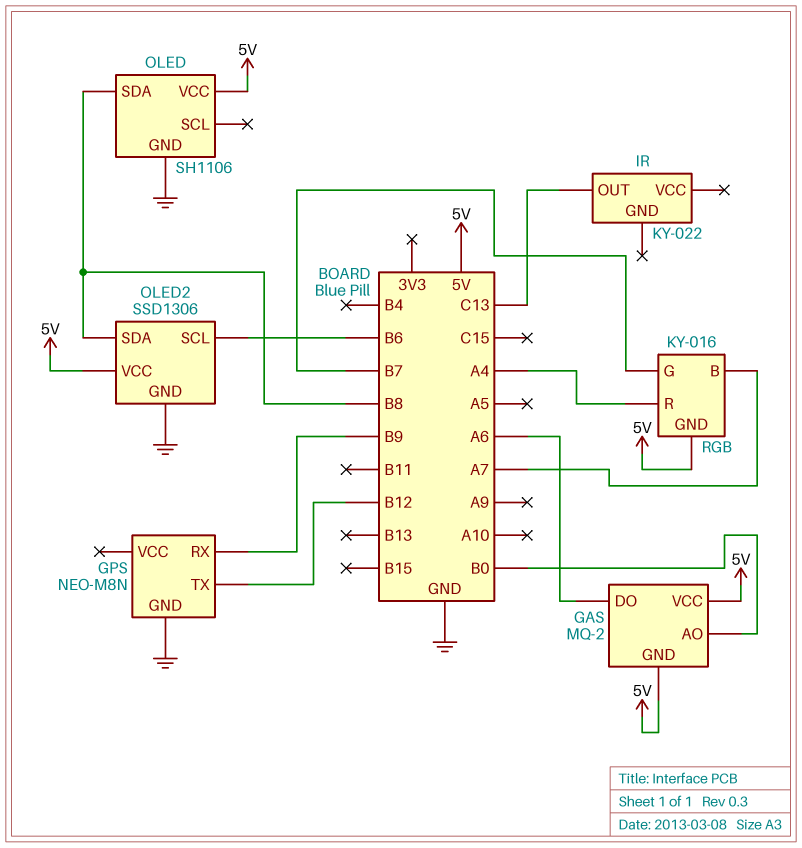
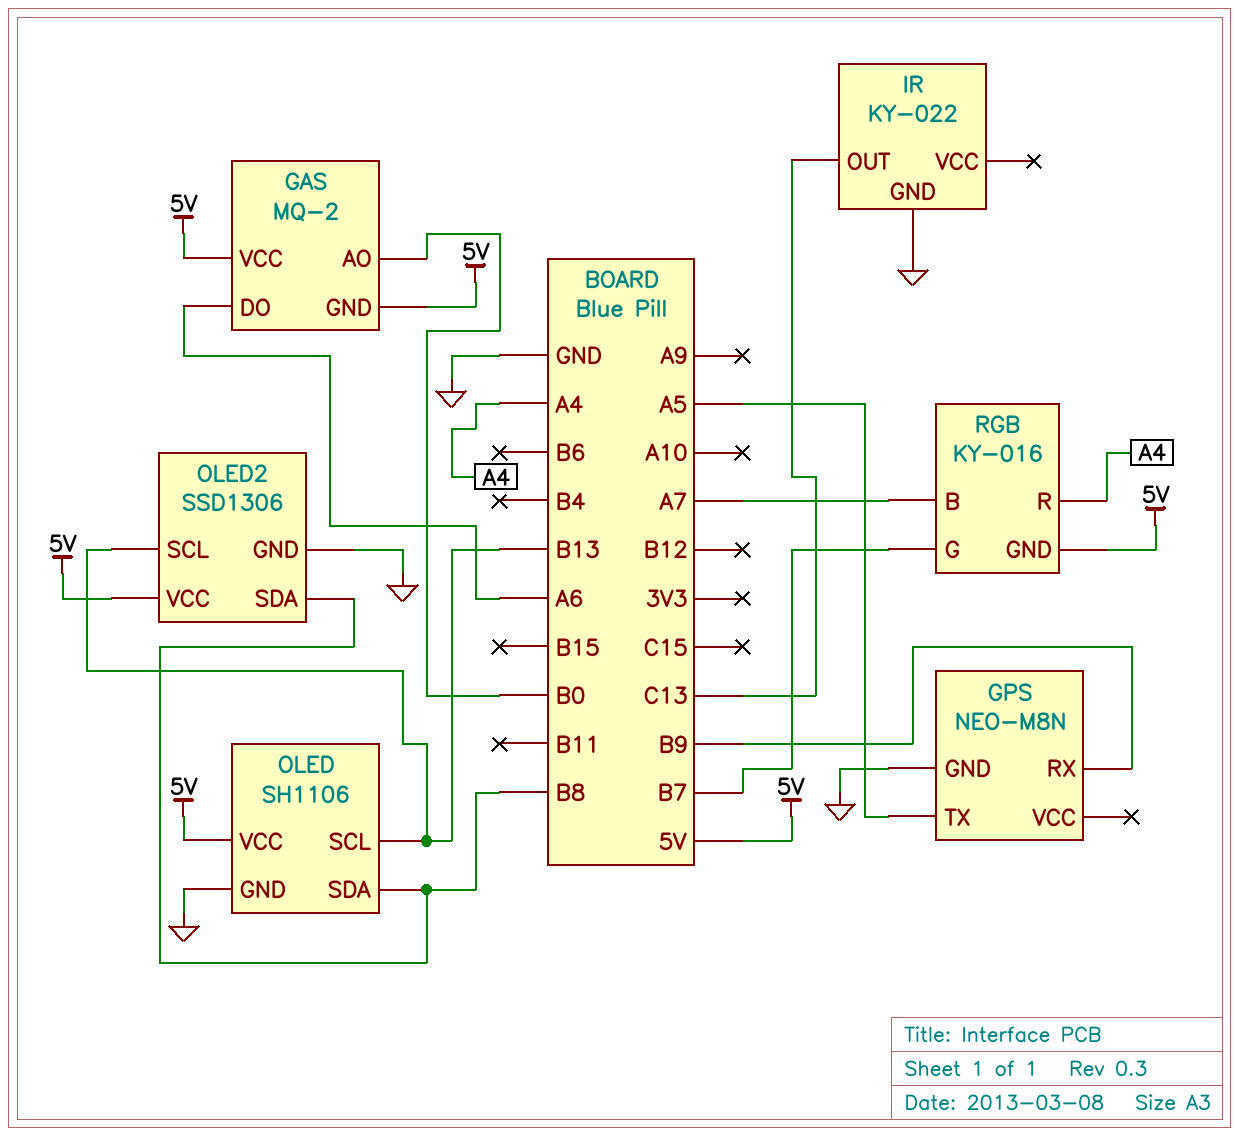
GPS pin TX: B12 -> A5
IR pin GND: none -> GND
OLED pin SCL: none -> B13
OLED2 pin SCL: B6 -> B13

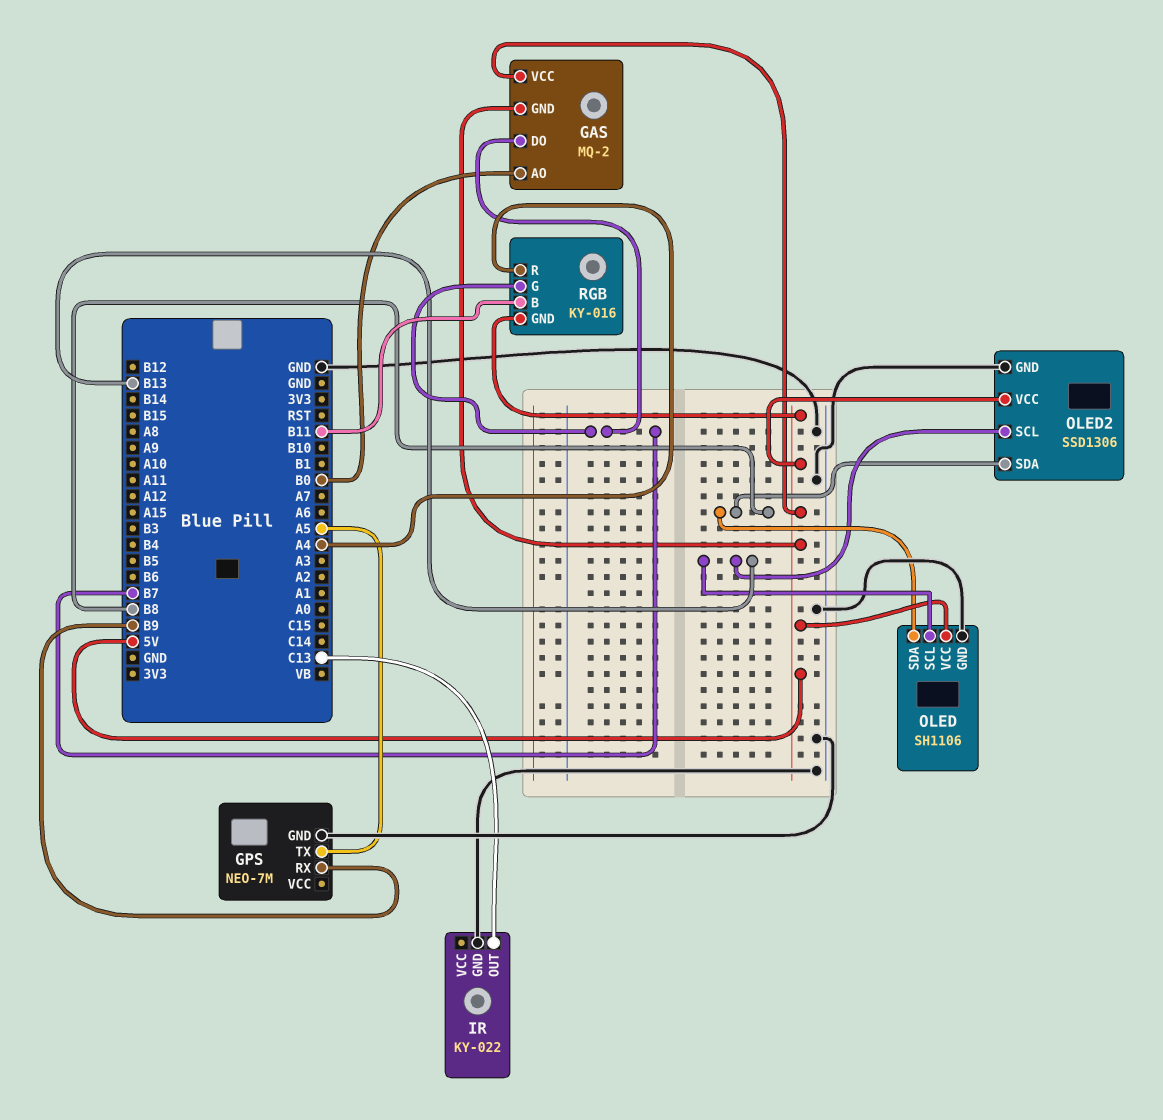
GAS pin DO: A6 -> B7
GPS: NEO-M8N -> NEO-7M
RGB pin B: A7 -> B11

